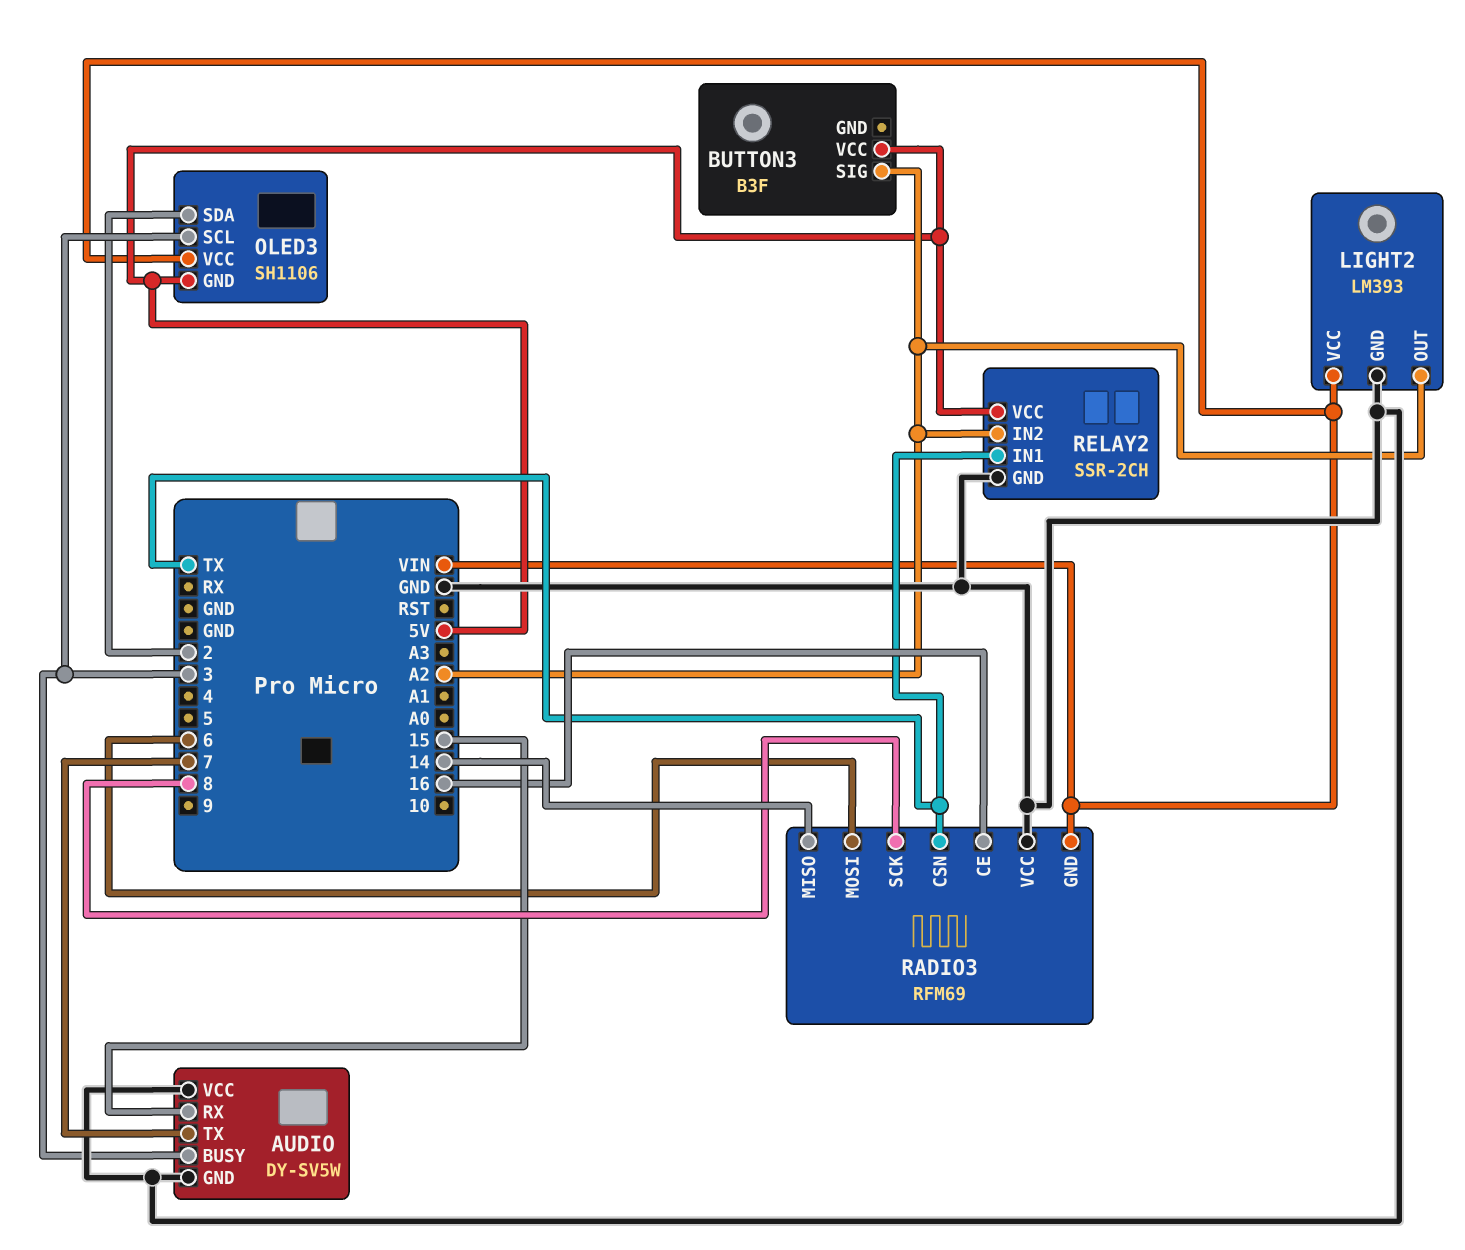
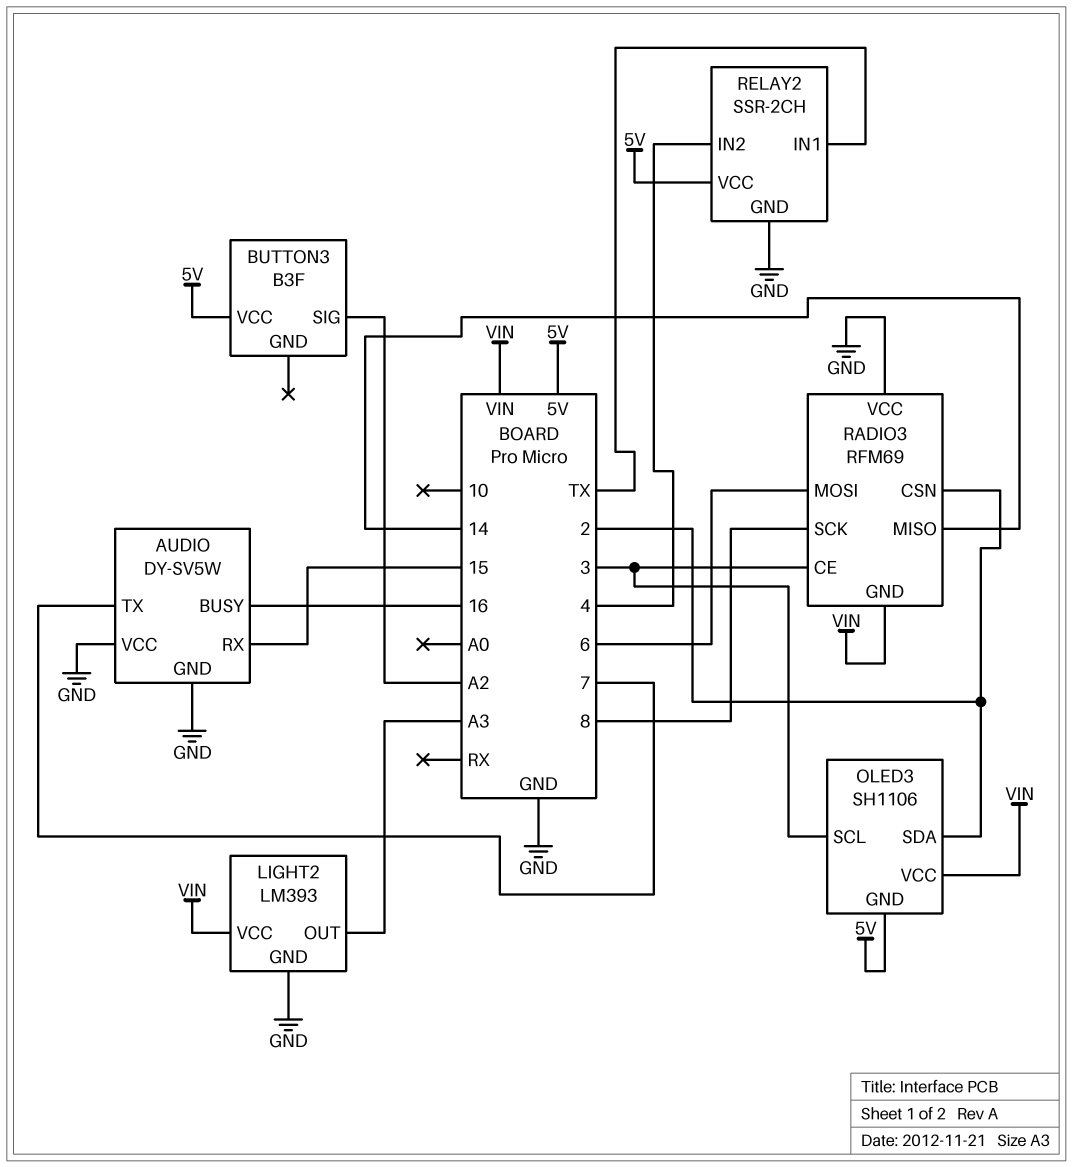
AUDIO pin BUSY: 3 -> 16
LIGHT2 pin OUT: A2 -> A3
RADIO3 pin CE: 16 -> 3
RADIO3 pin CSN: TX -> 2
RELAY2 pin IN2: A2 -> 4

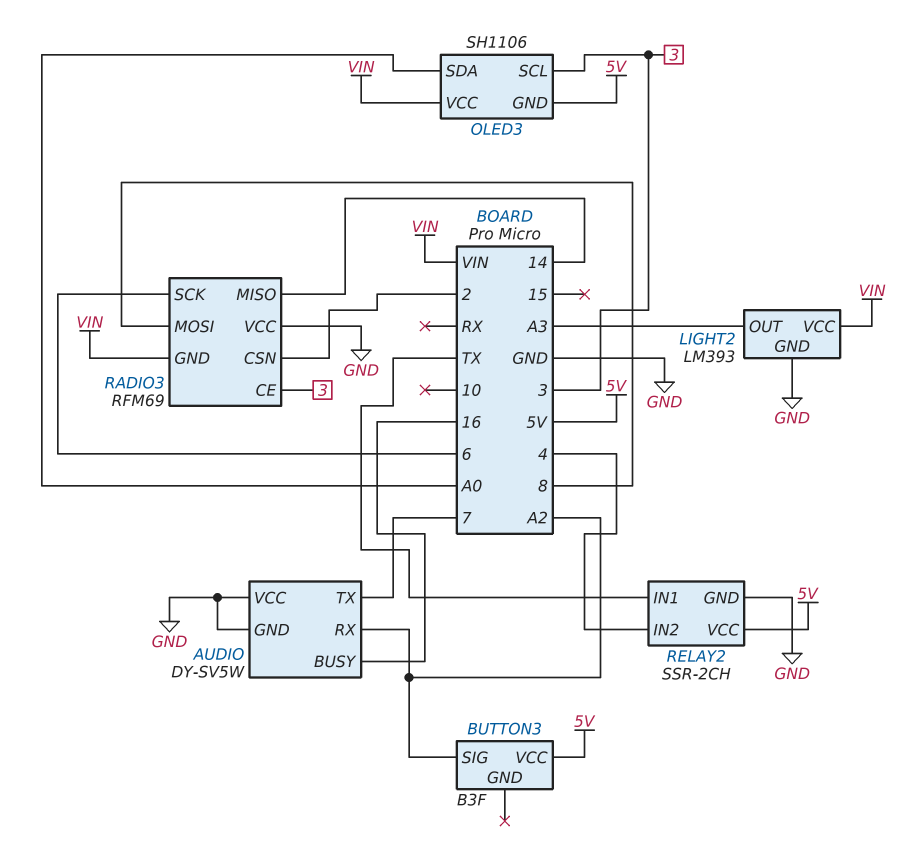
AUDIO pin RX: 15 -> A2
OLED3 pin SDA: 2 -> A0
RADIO3 pin MOSI: 6 -> 8
RADIO3 pin SCK: 8 -> 6

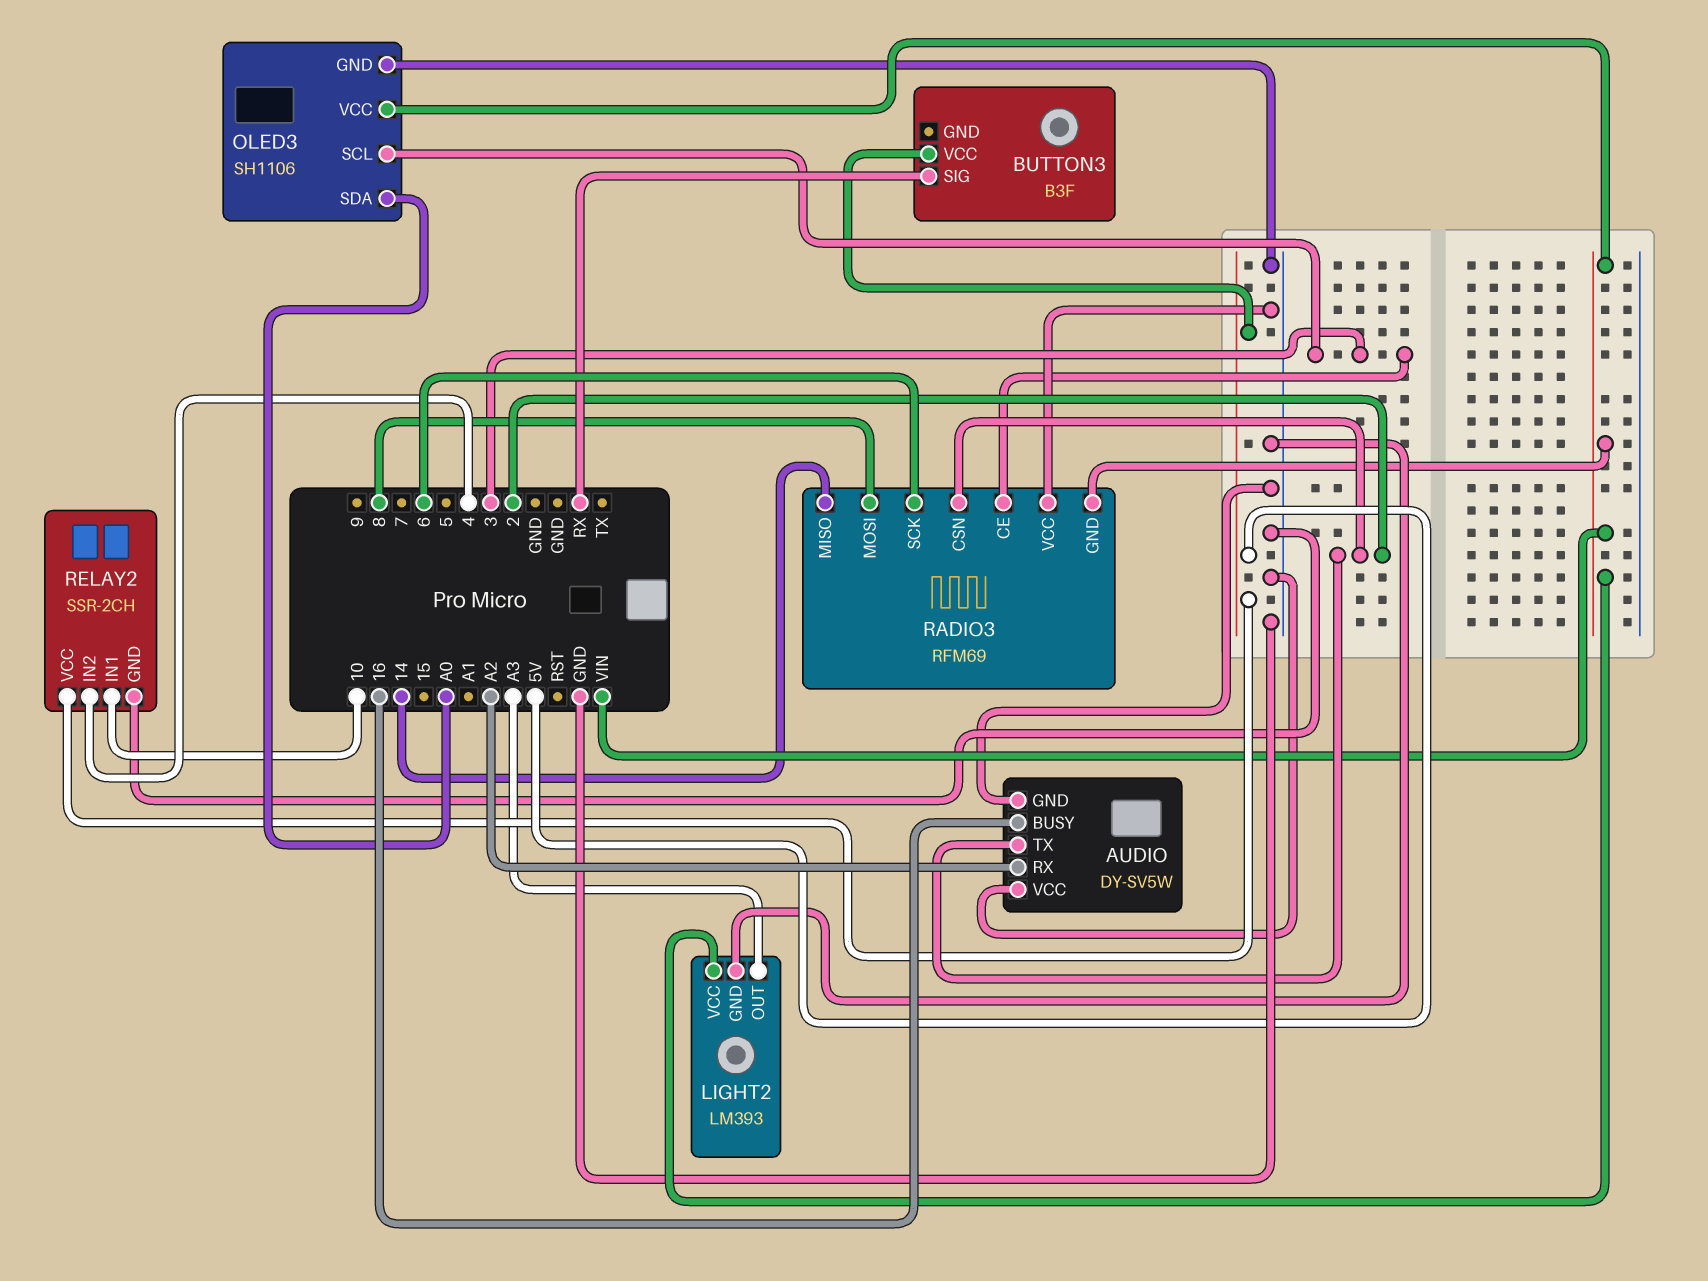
AUDIO pin TX: 7 -> 2
BUTTON3 pin SIG: A2 -> RX
OLED3 pin GND: 5V -> GND
RELAY2 pin IN1: TX -> 10

